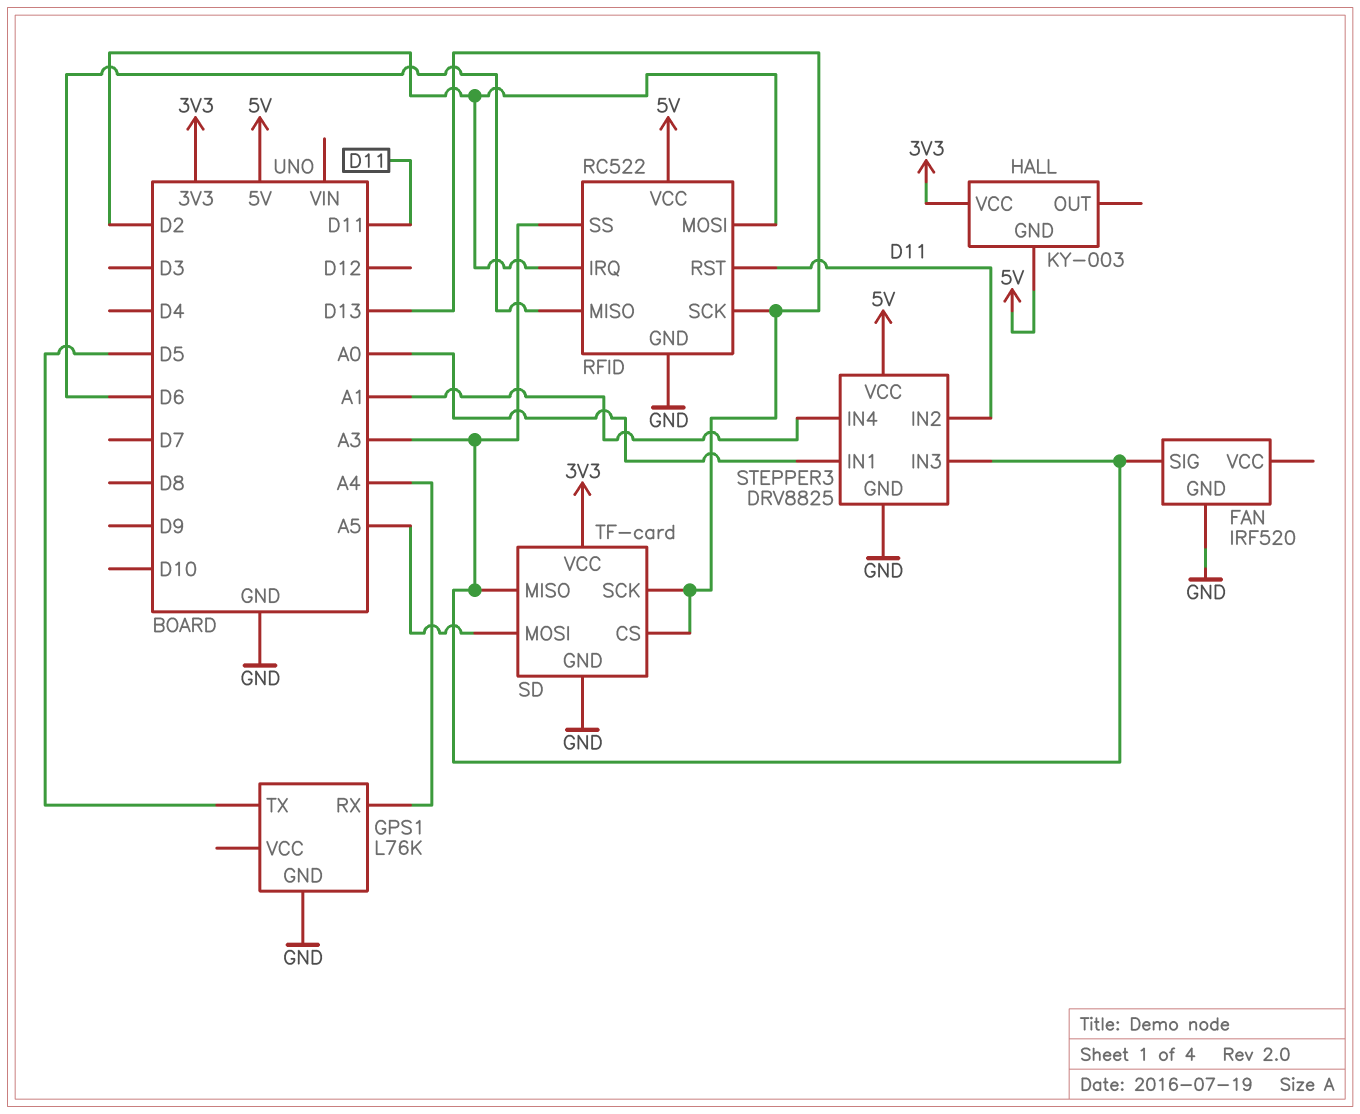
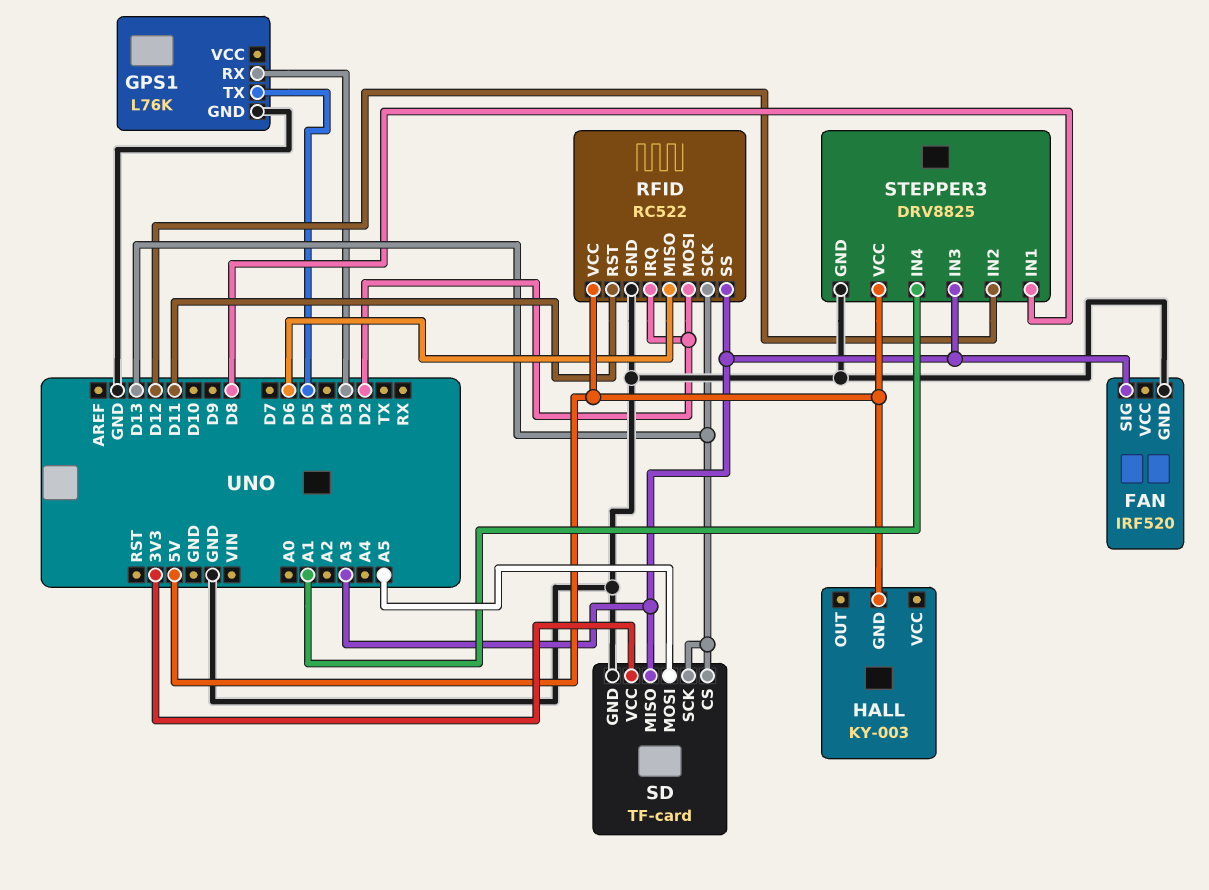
GPS1 pin RX: A4 -> D3
HALL pin VCC: 3V3 -> none
STEPPER3 pin IN1: A0 -> D8
STEPPER3 pin IN2: D11 -> D12

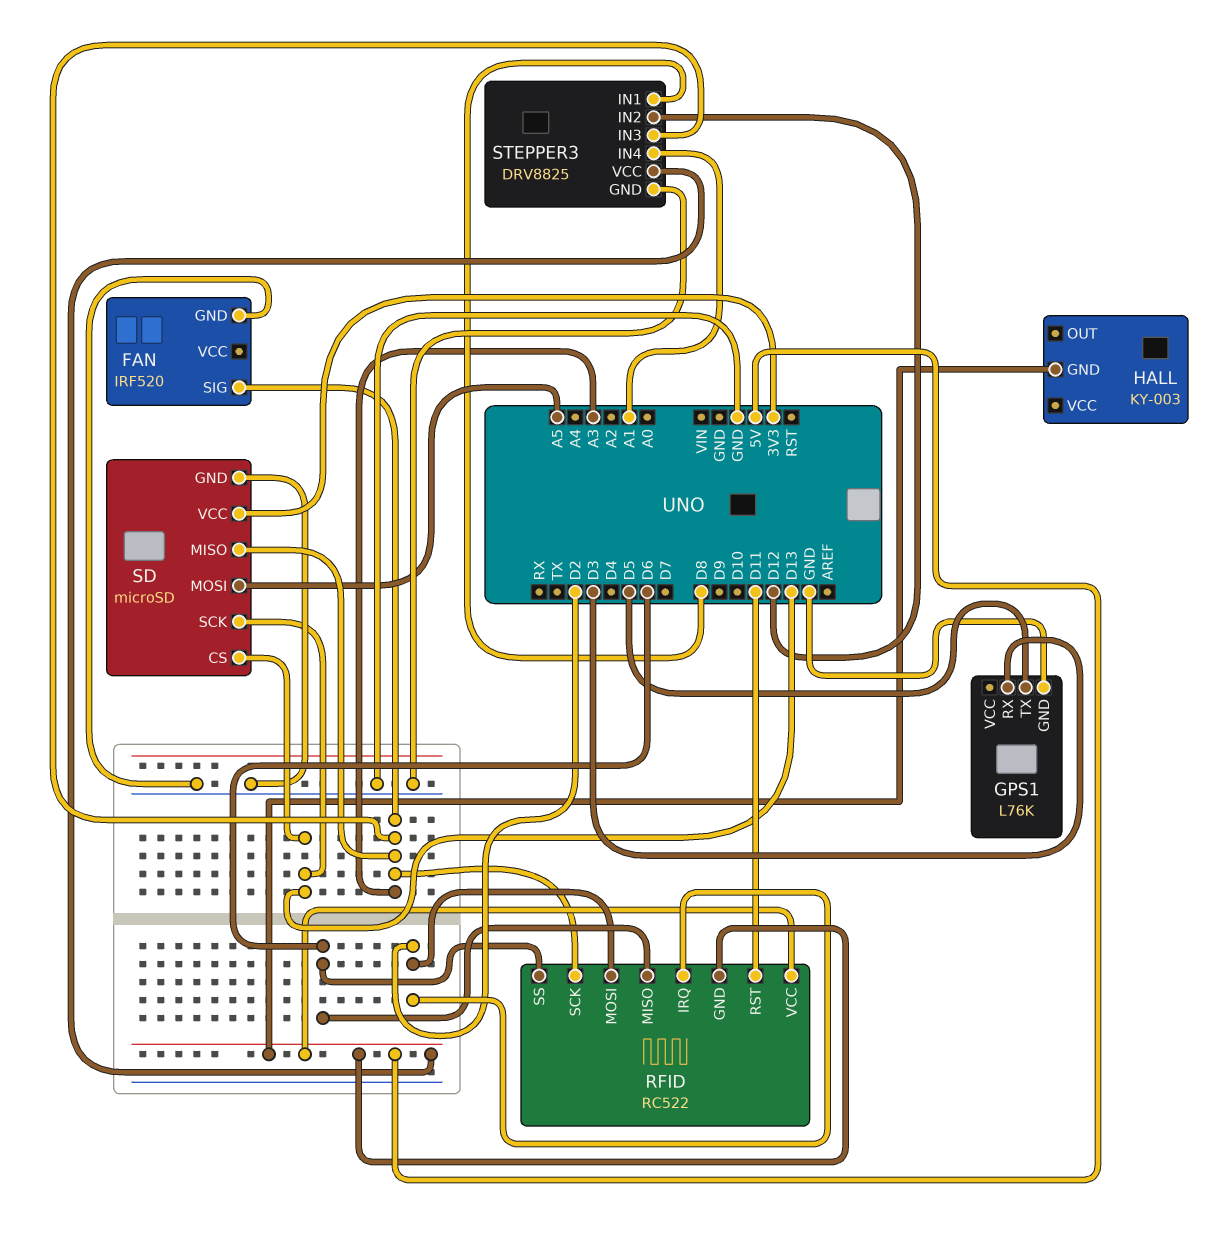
RFID pin GND: GND -> 5V
RFID pin SCK: D13 -> A3
RFID pin SS: A3 -> D6
SD: TF-card -> microSD

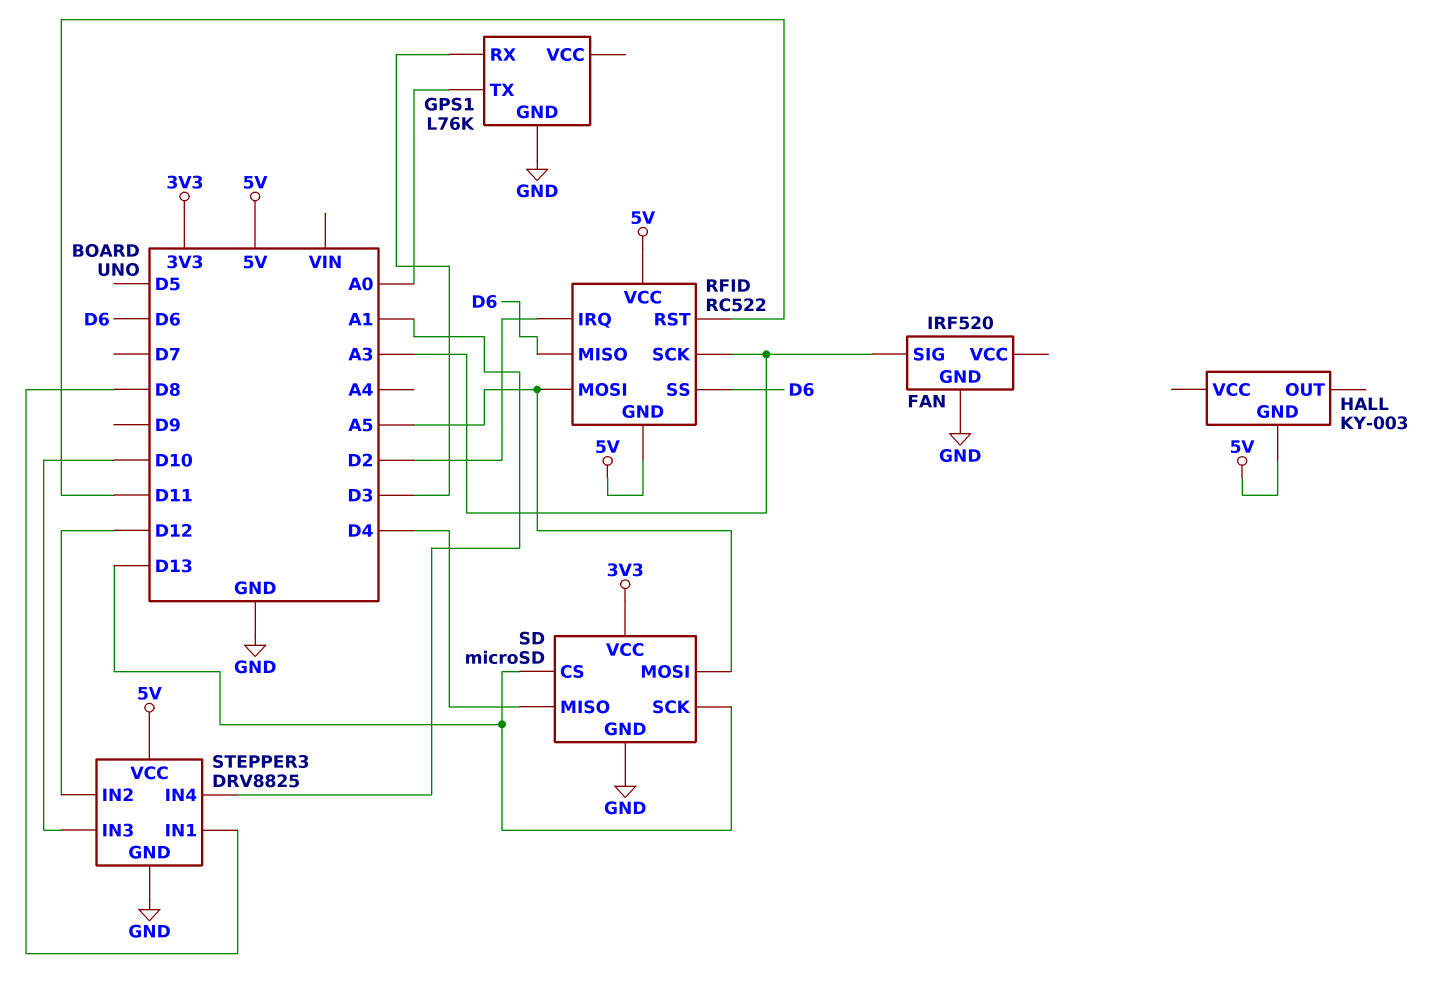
GPS1 pin TX: D5 -> A0
RFID pin MOSI: D2 -> A5
SD pin MISO: A3 -> D4
STEPPER3 pin IN3: A3 -> D10

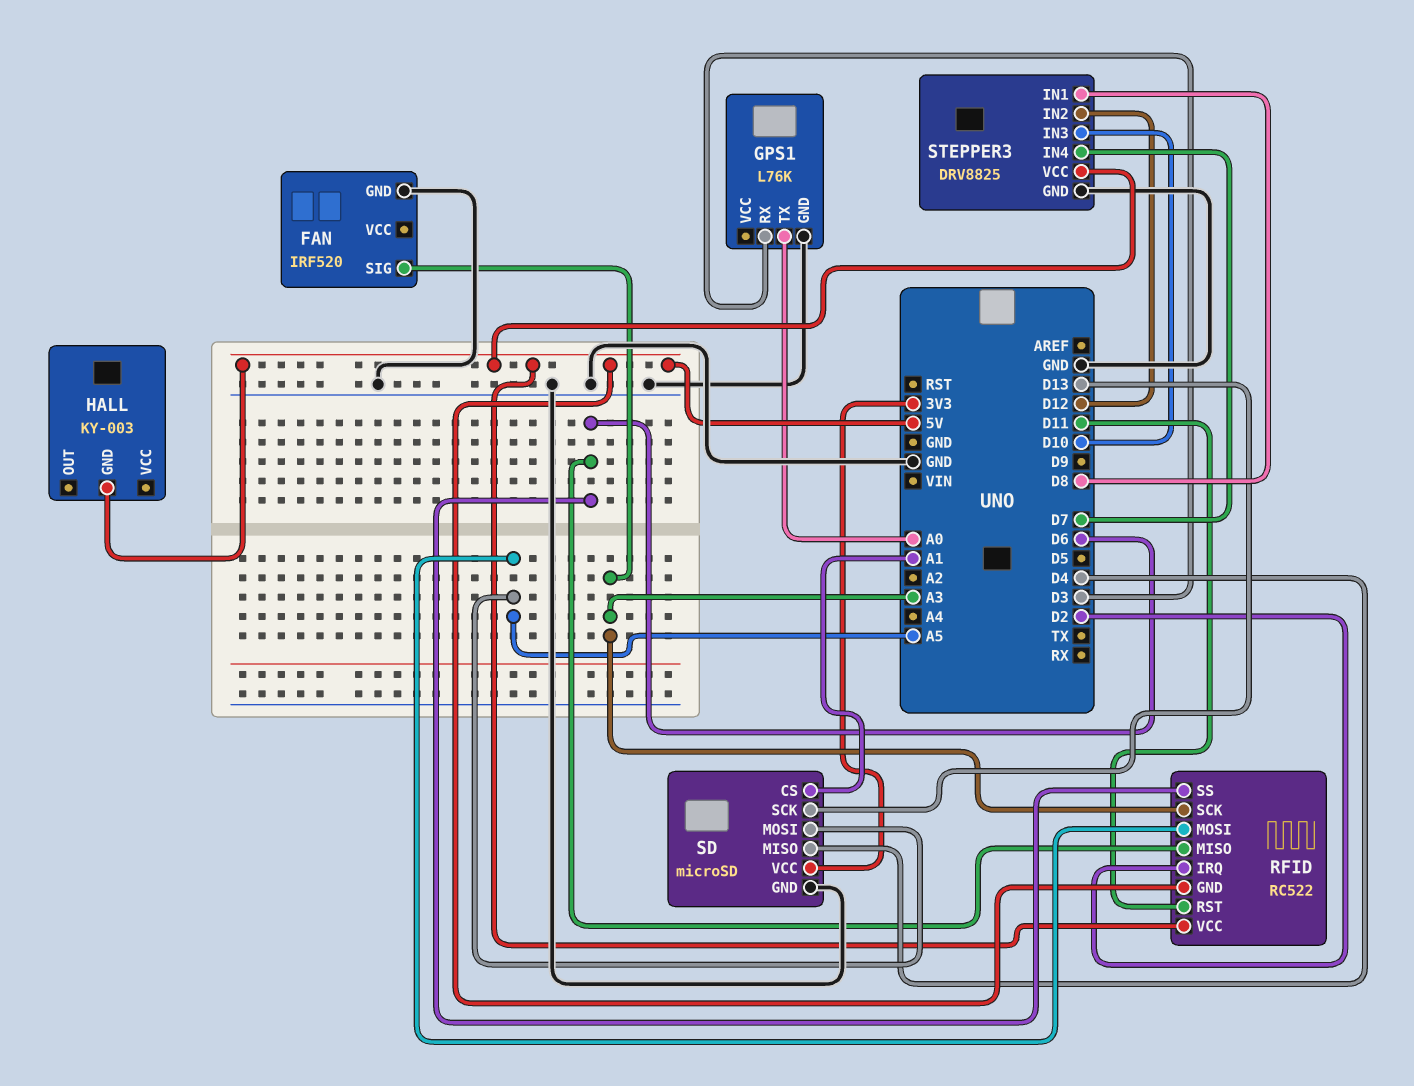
SD pin CS: D13 -> A1
STEPPER3 pin IN4: A1 -> D7

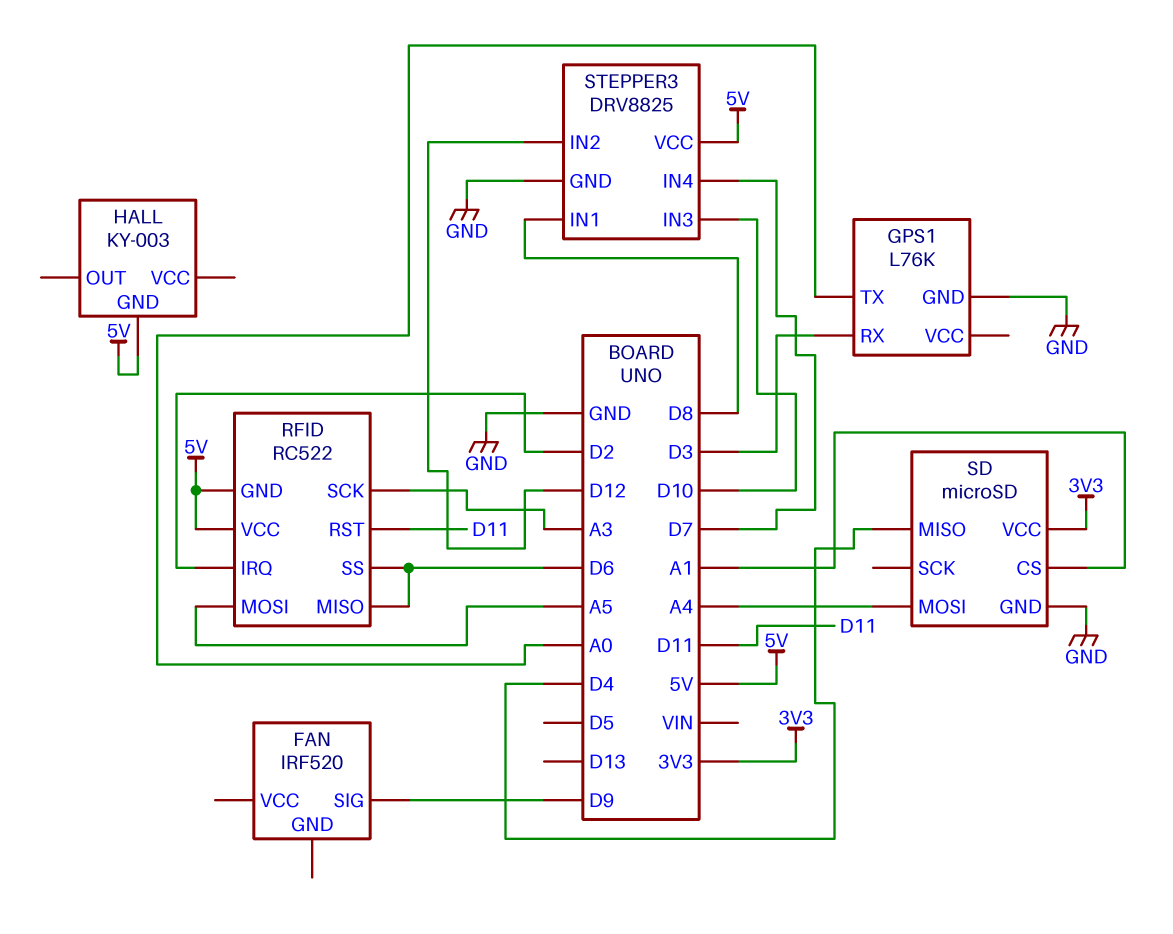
FAN pin GND: GND -> none
FAN pin SIG: A3 -> D9
SD pin MOSI: A5 -> A4
SD pin SCK: D13 -> none

